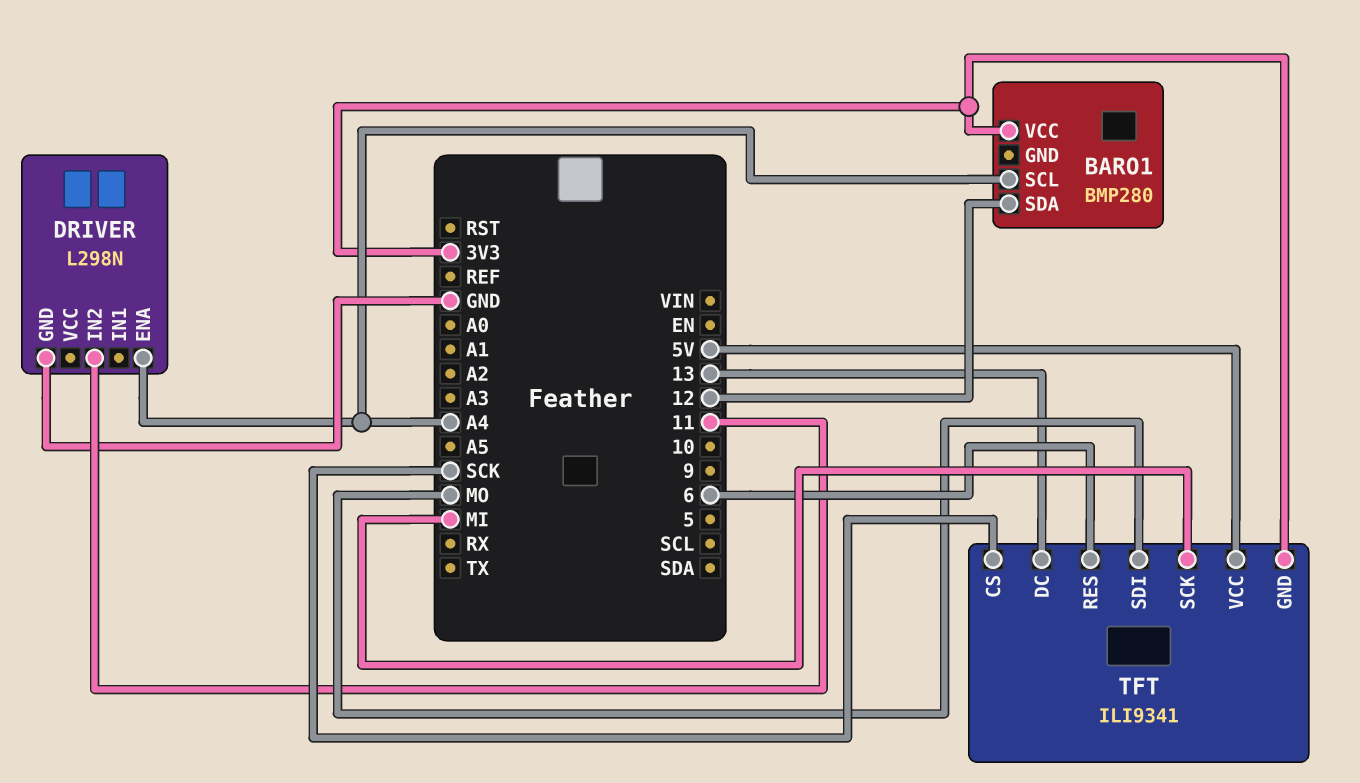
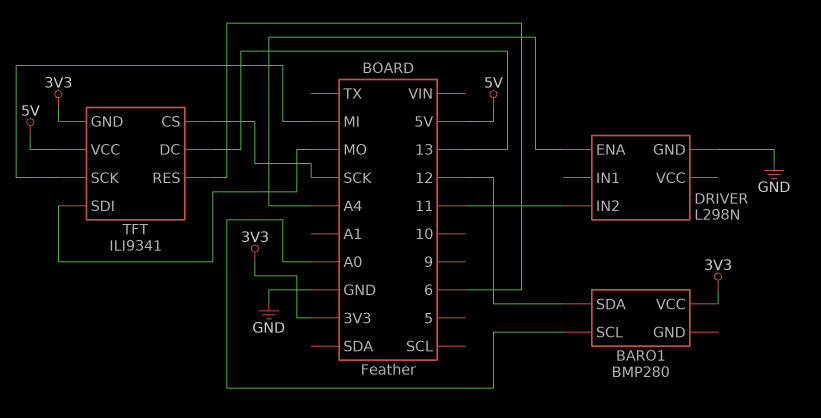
BARO1 pin SCL: A4 -> A0

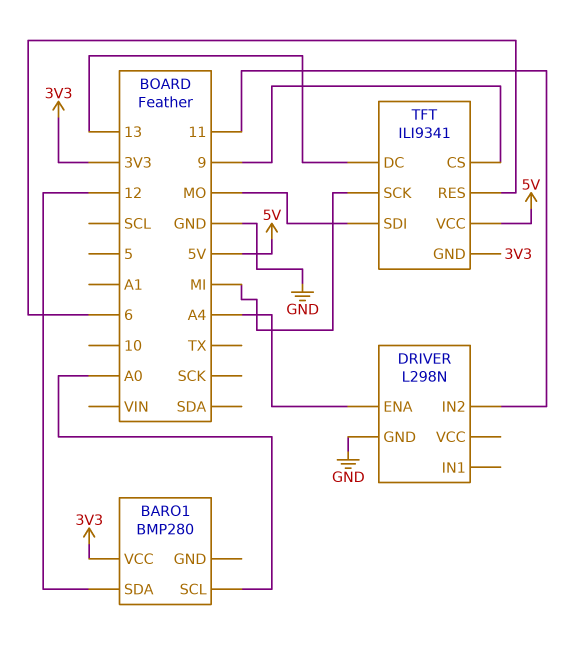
TFT pin CS: SCK -> 9

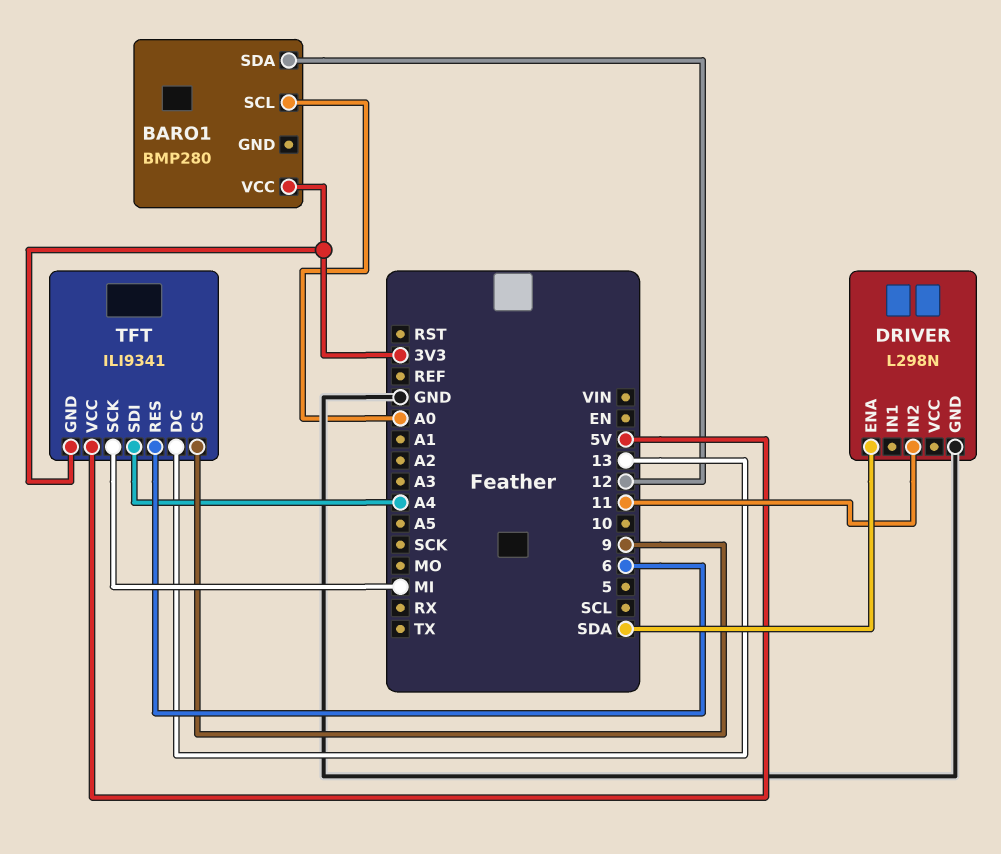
DRIVER pin ENA: A4 -> SDA
TFT pin SDI: MO -> A4

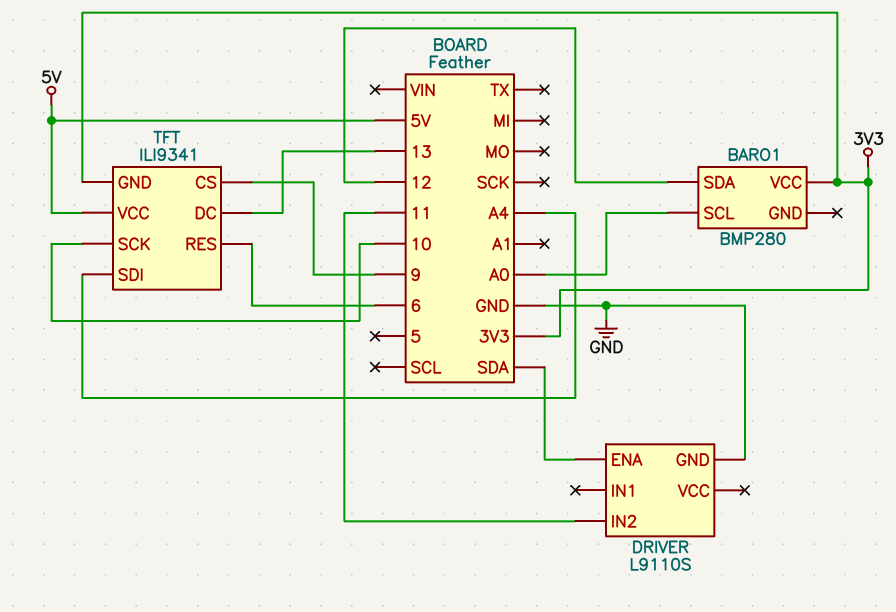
DRIVER: L298N -> L9110S
TFT pin SCK: MI -> 10

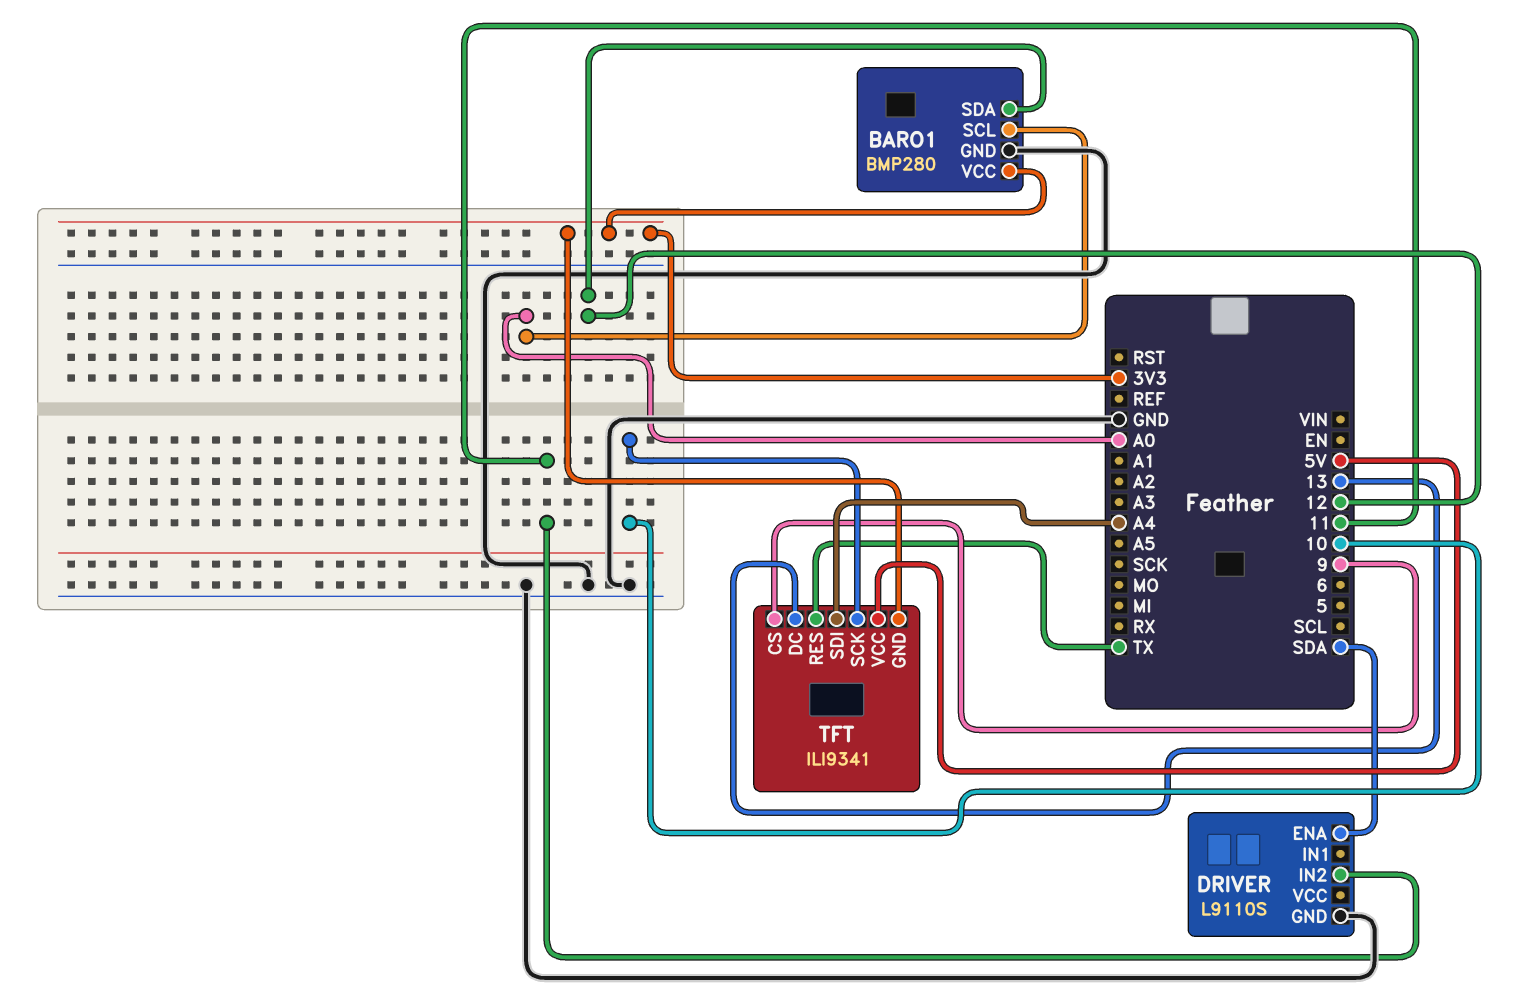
BARO1 pin GND: none -> GND
TFT pin RES: 6 -> TX

